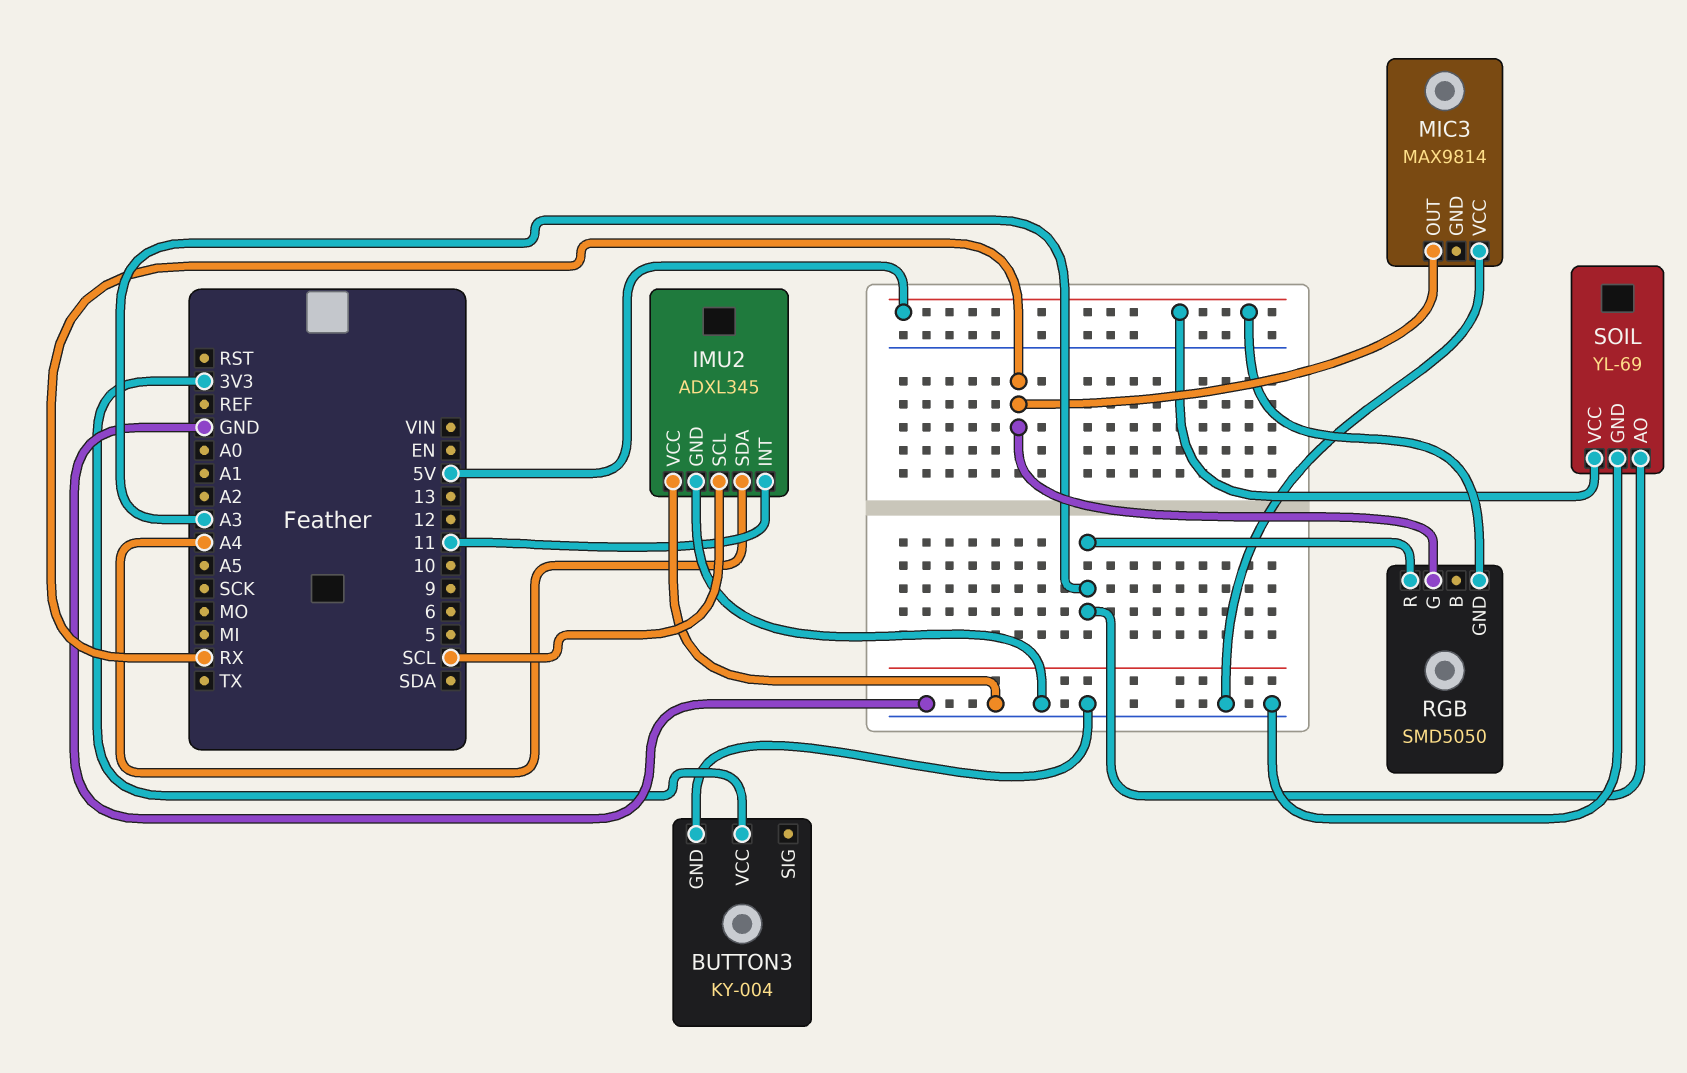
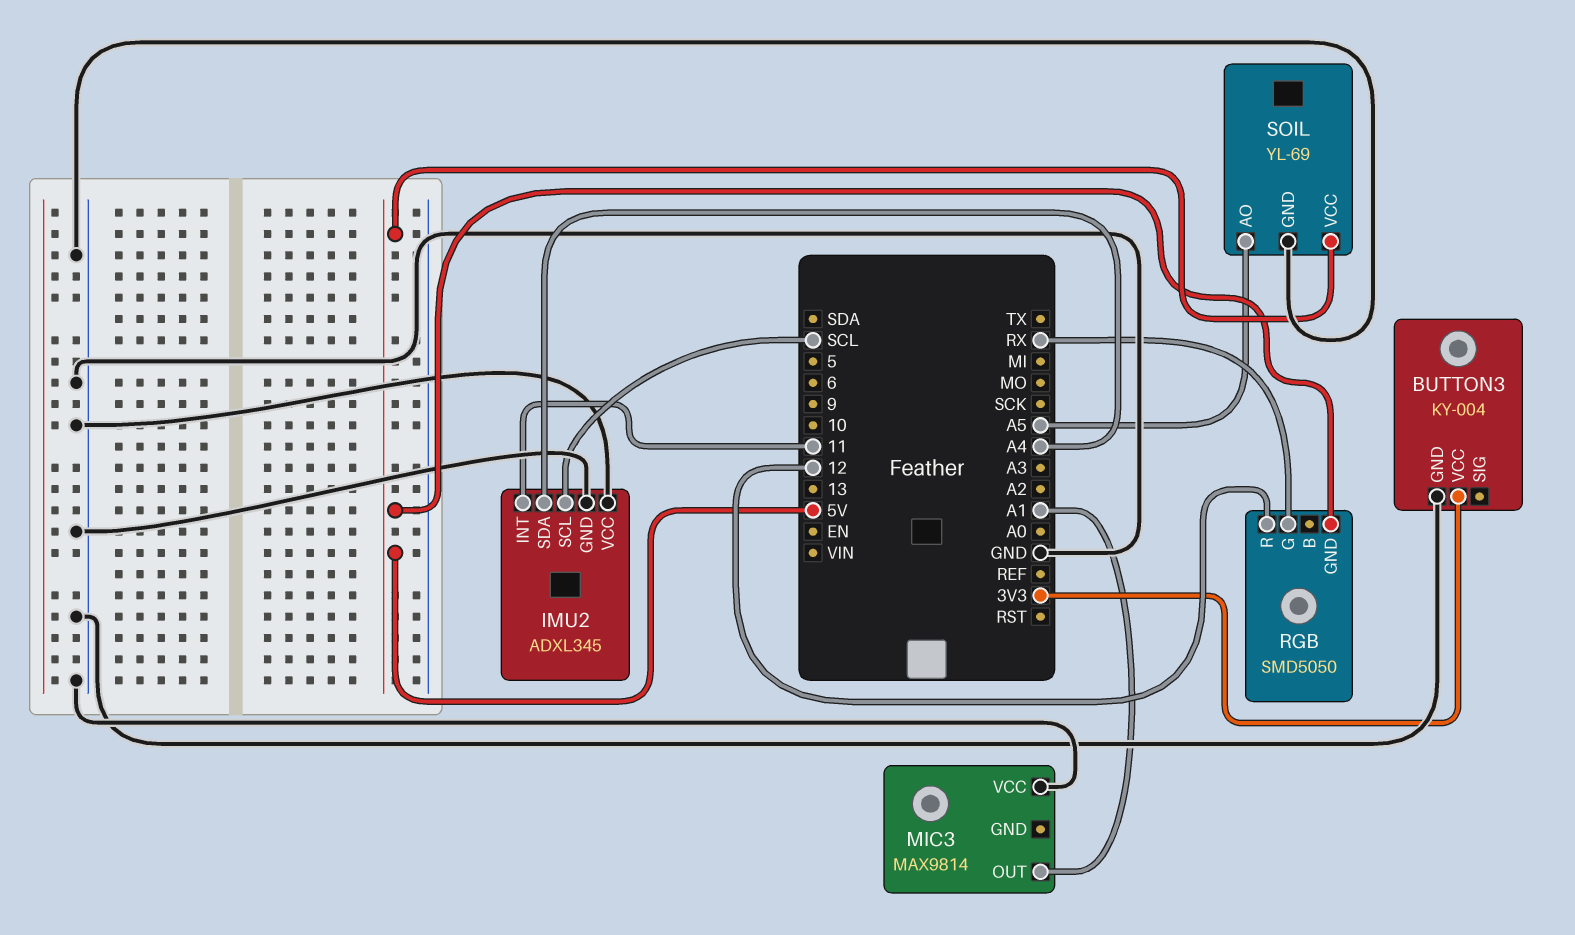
MIC3 pin OUT: RX -> A1
RGB pin R: A3 -> 12
SOIL pin AO: A3 -> A5

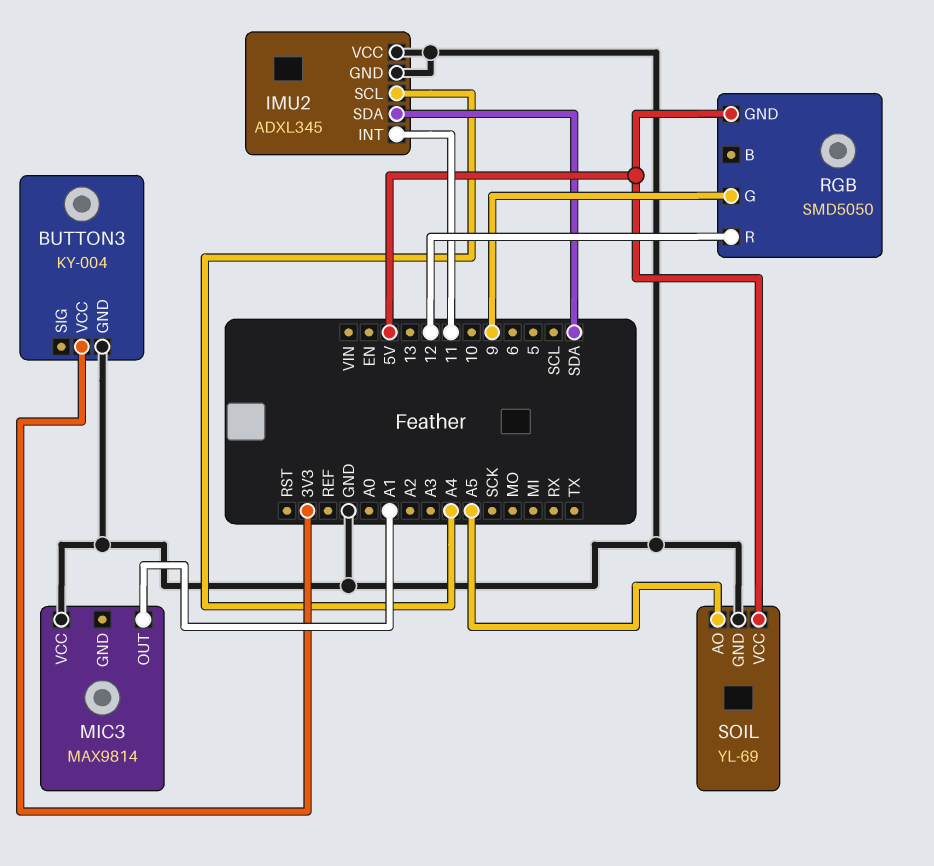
IMU2 pin SCL: SCL -> A4
IMU2 pin SDA: A4 -> SDA
RGB pin G: RX -> 9

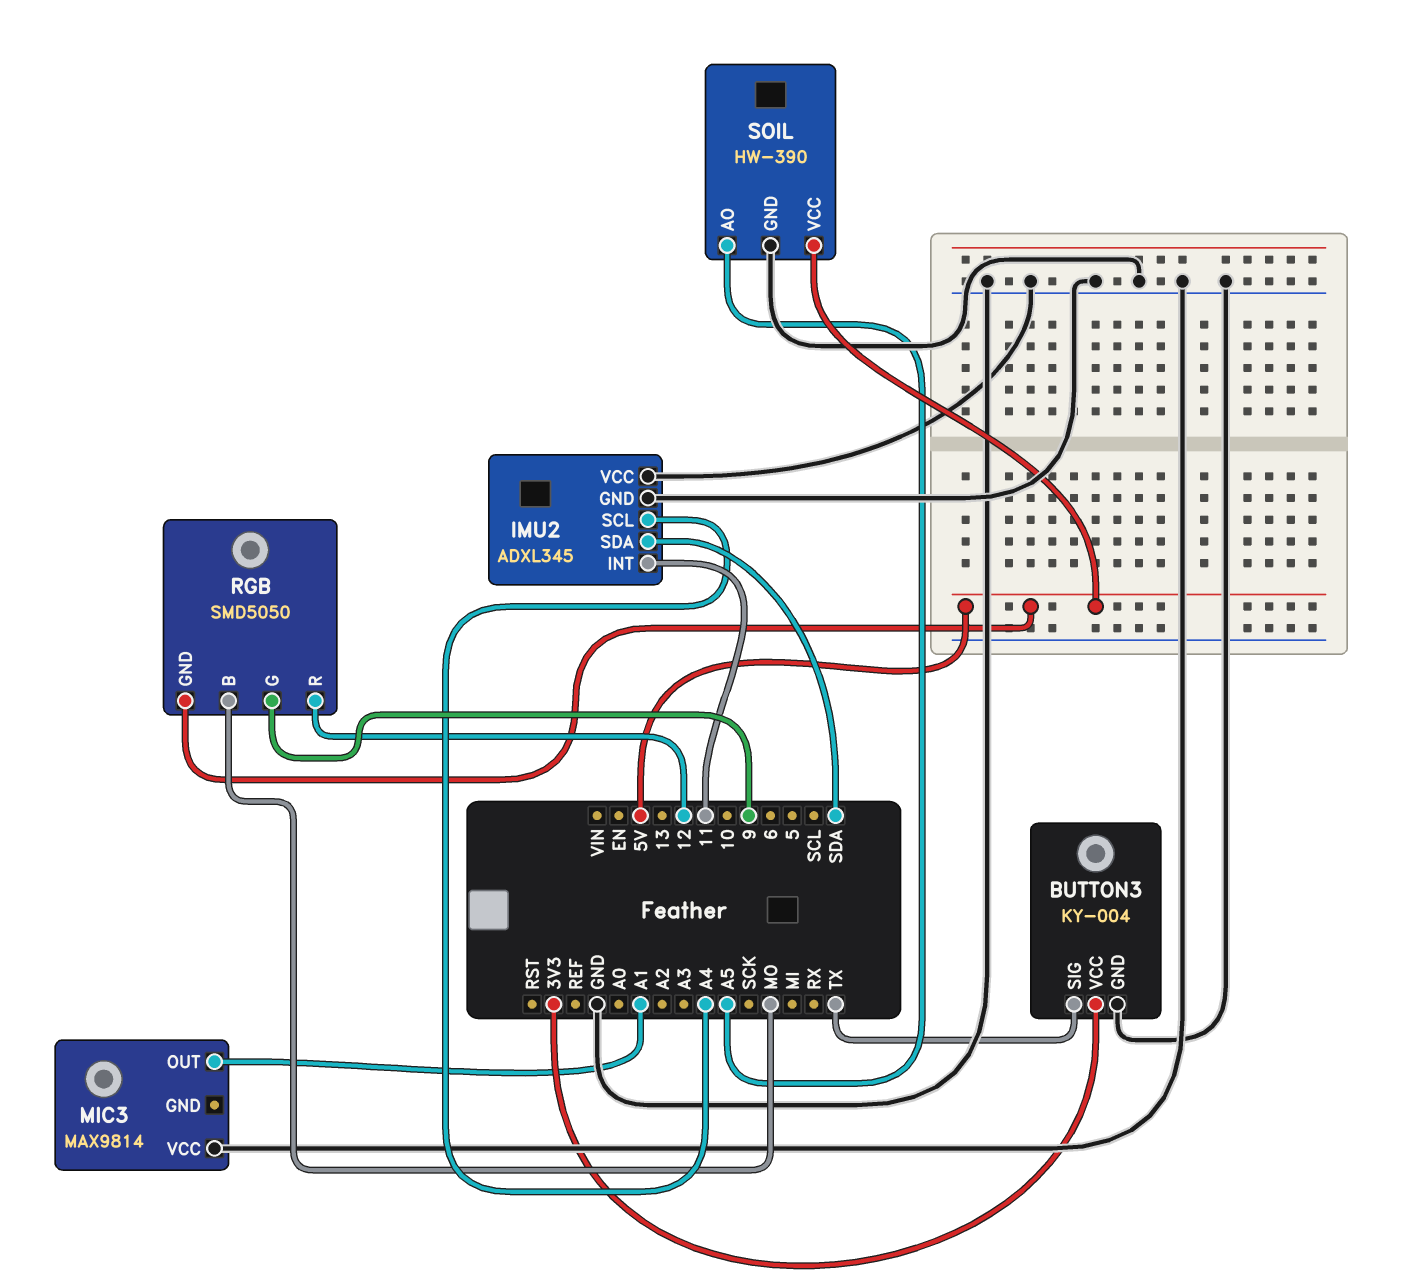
BUTTON3 pin SIG: none -> TX
RGB pin B: none -> MO
SOIL: YL-69 -> HW-390

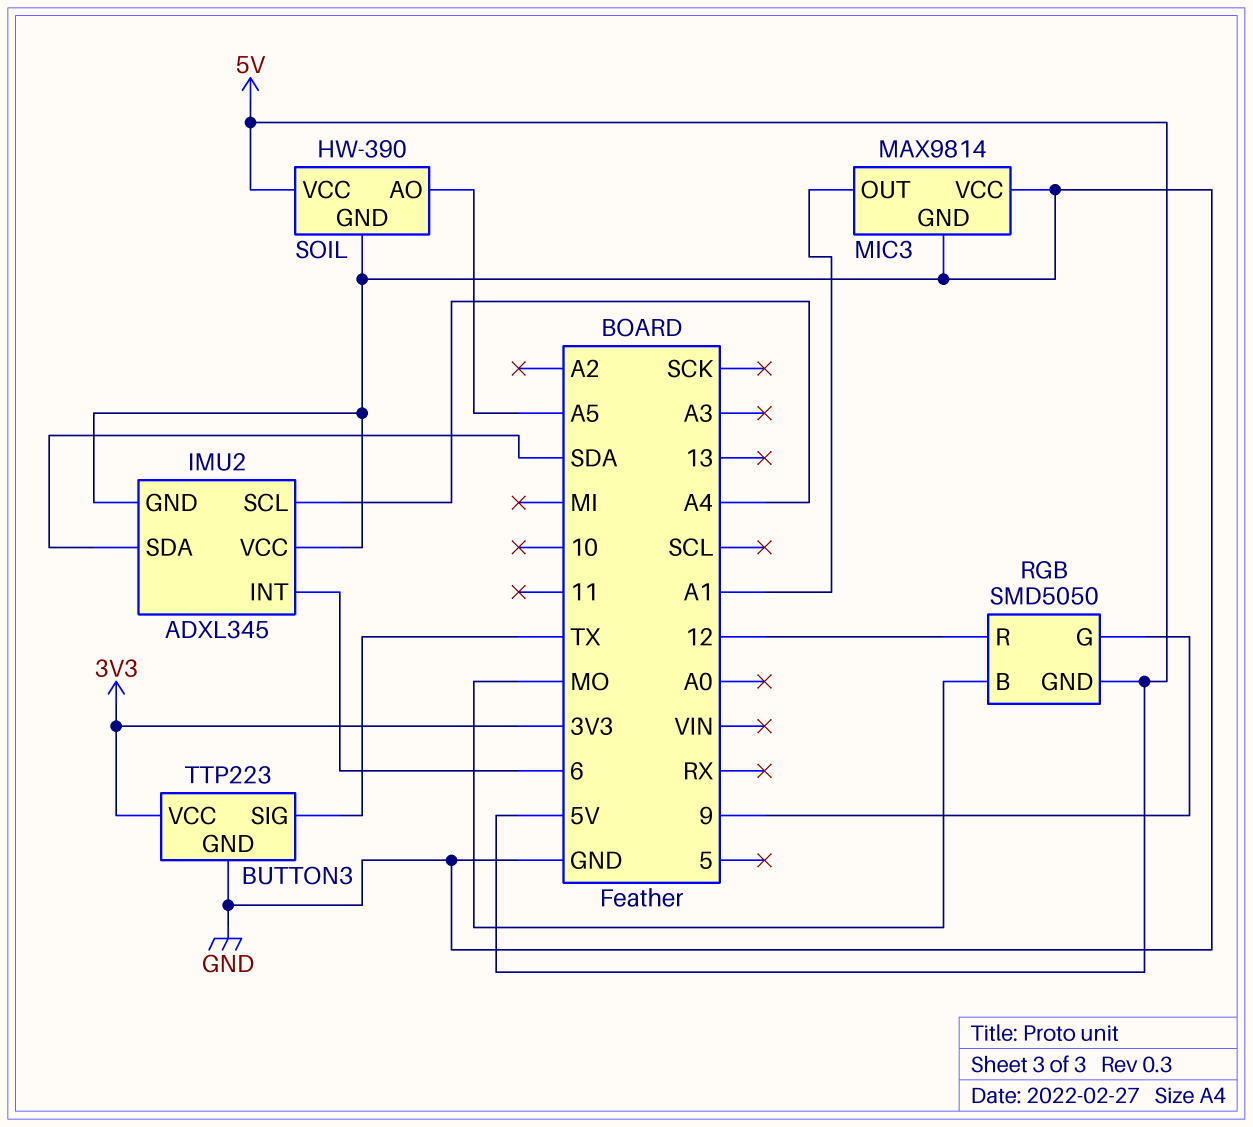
BUTTON3: KY-004 -> TTP223
IMU2 pin INT: 11 -> 6
MIC3 pin GND: none -> GND

